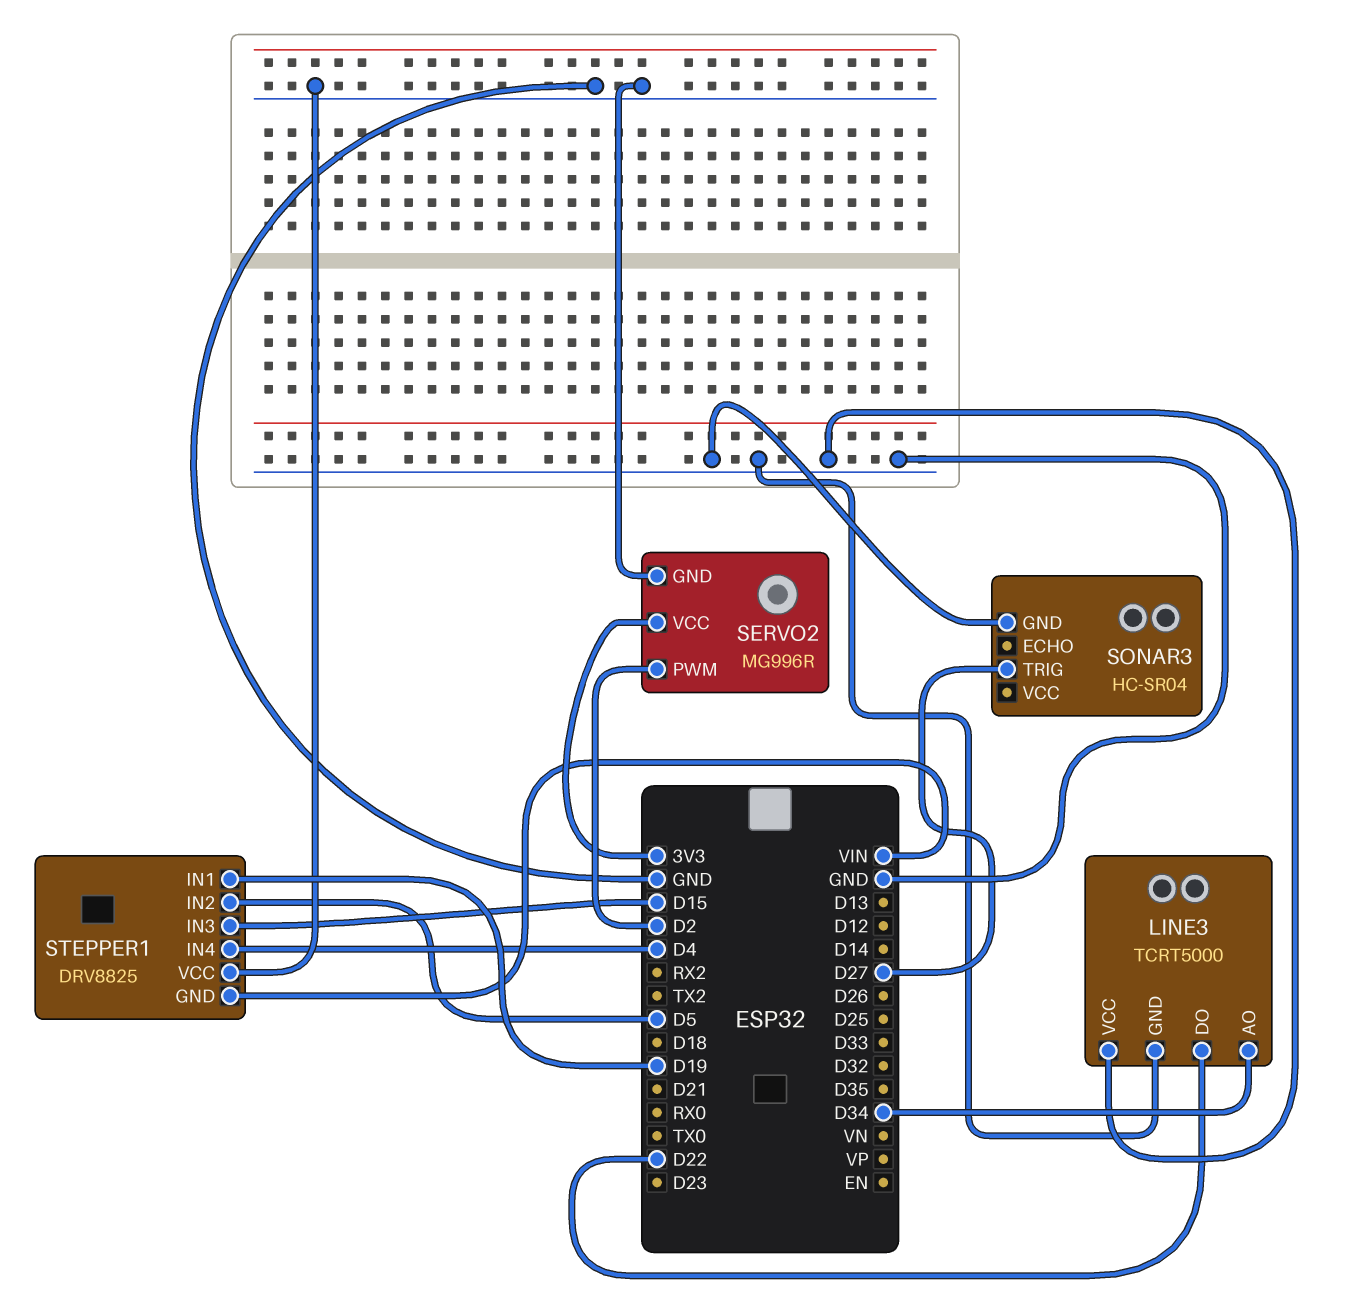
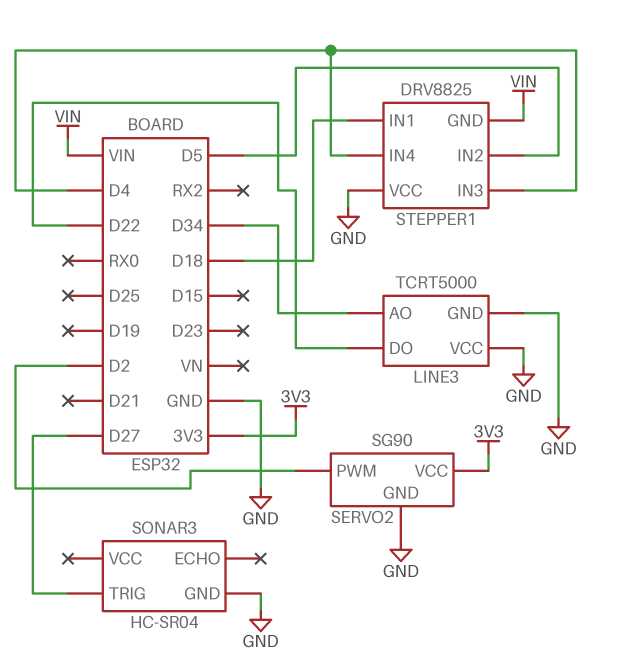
SERVO2: MG996R -> SG90
STEPPER1 pin IN1: D19 -> D18
STEPPER1 pin IN3: D15 -> D4

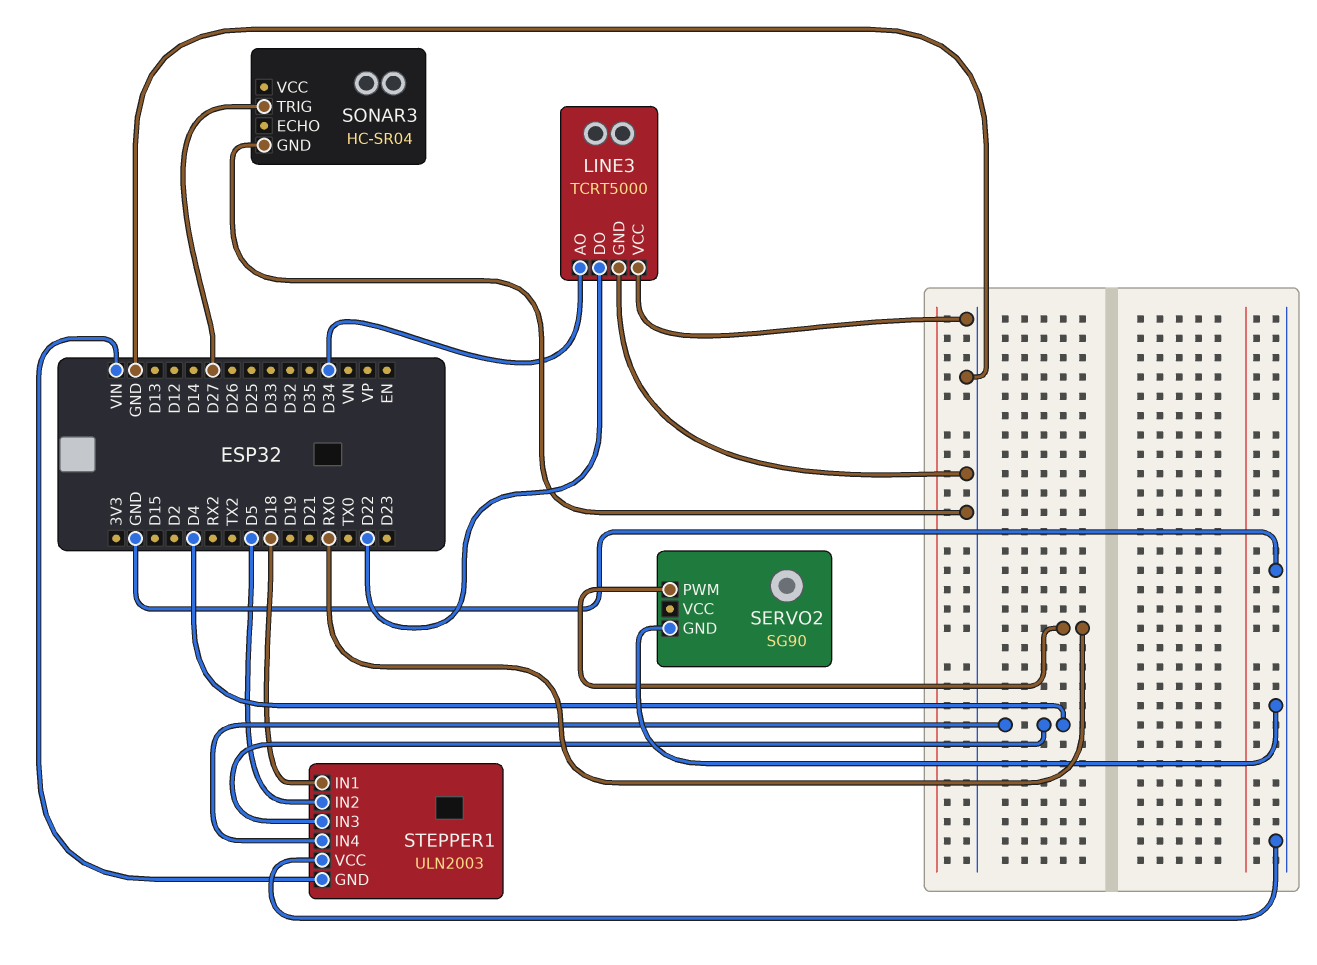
SERVO2 pin PWM: D2 -> RX0
SERVO2 pin VCC: 3V3 -> none
STEPPER1: DRV8825 -> ULN2003

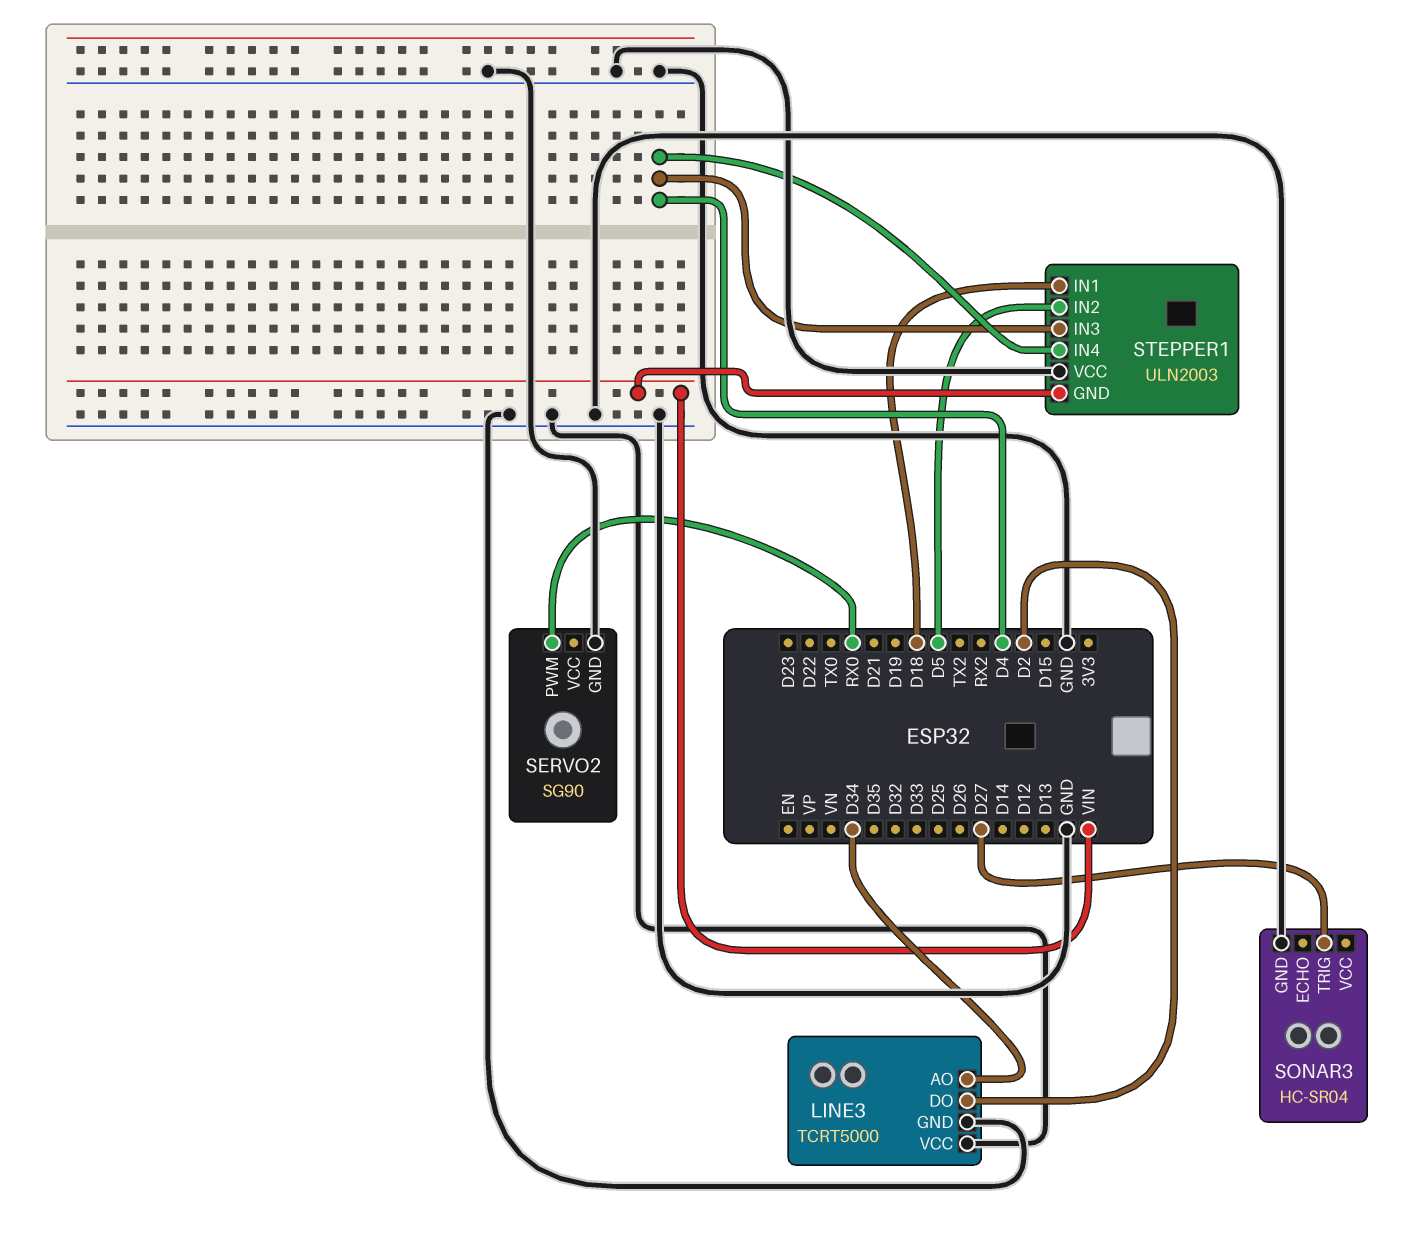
LINE3 pin DO: D22 -> D2

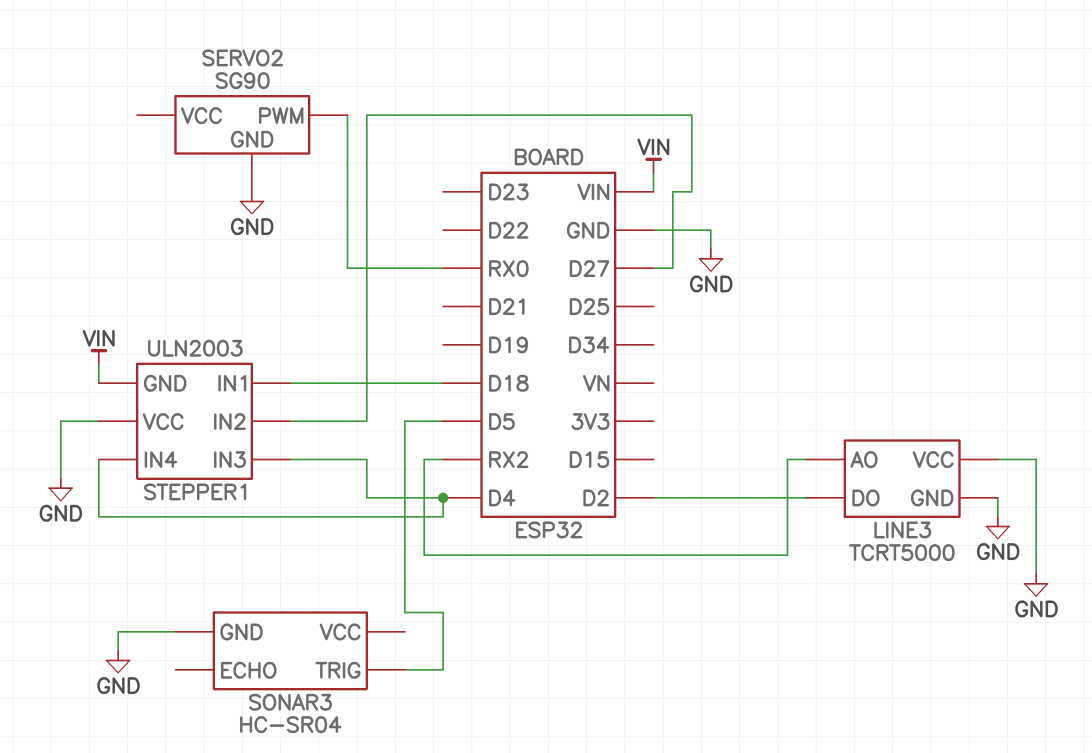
LINE3 pin AO: D34 -> RX2
SONAR3 pin TRIG: D27 -> D5
STEPPER1 pin IN2: D5 -> D27

